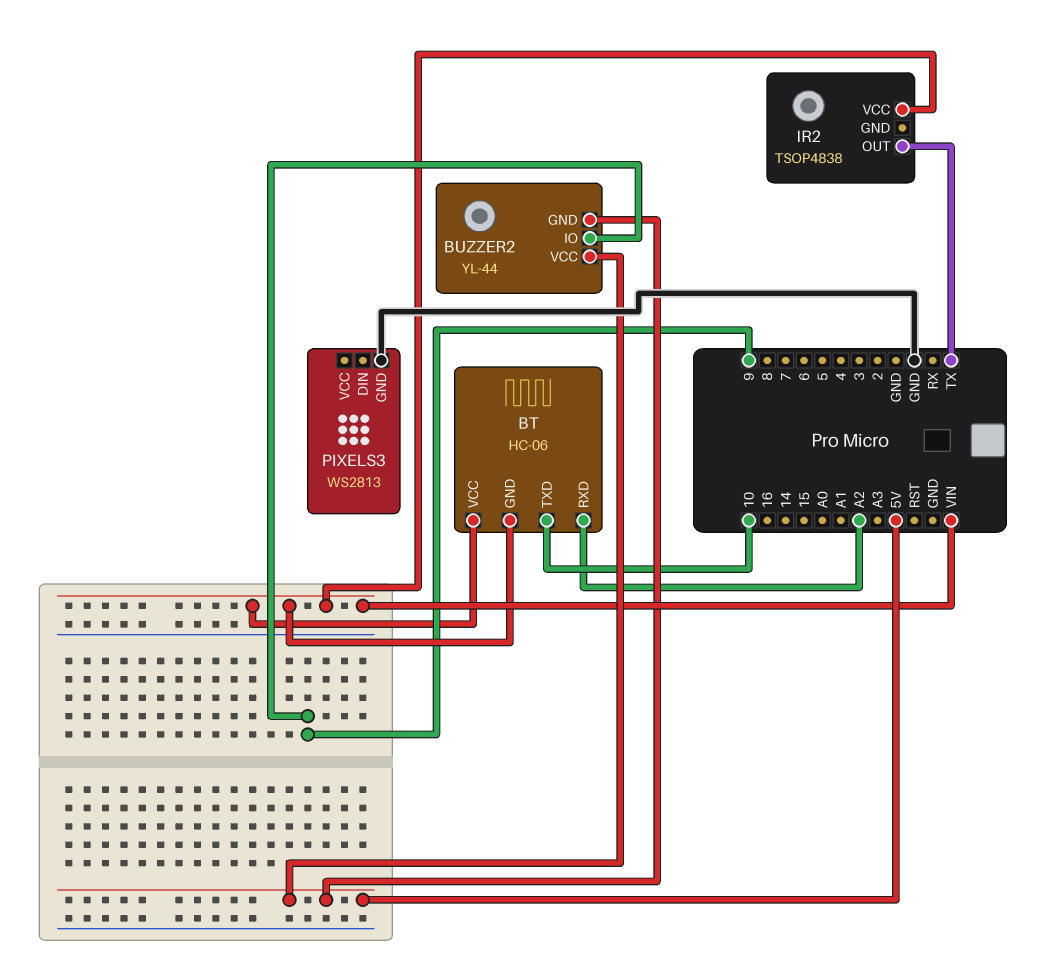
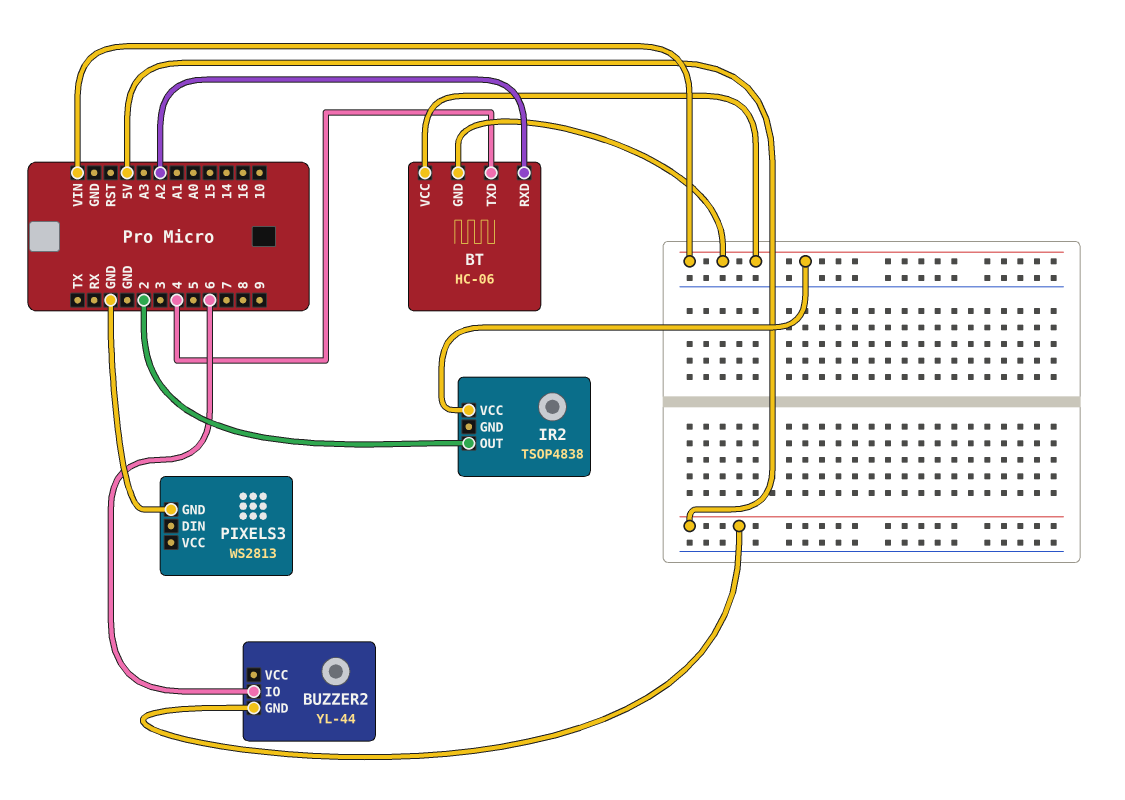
BT pin TXD: 10 -> 4
BUZZER2 pin IO: 9 -> 6
BUZZER2 pin VCC: 5V -> none
IR2 pin OUT: TX -> 2

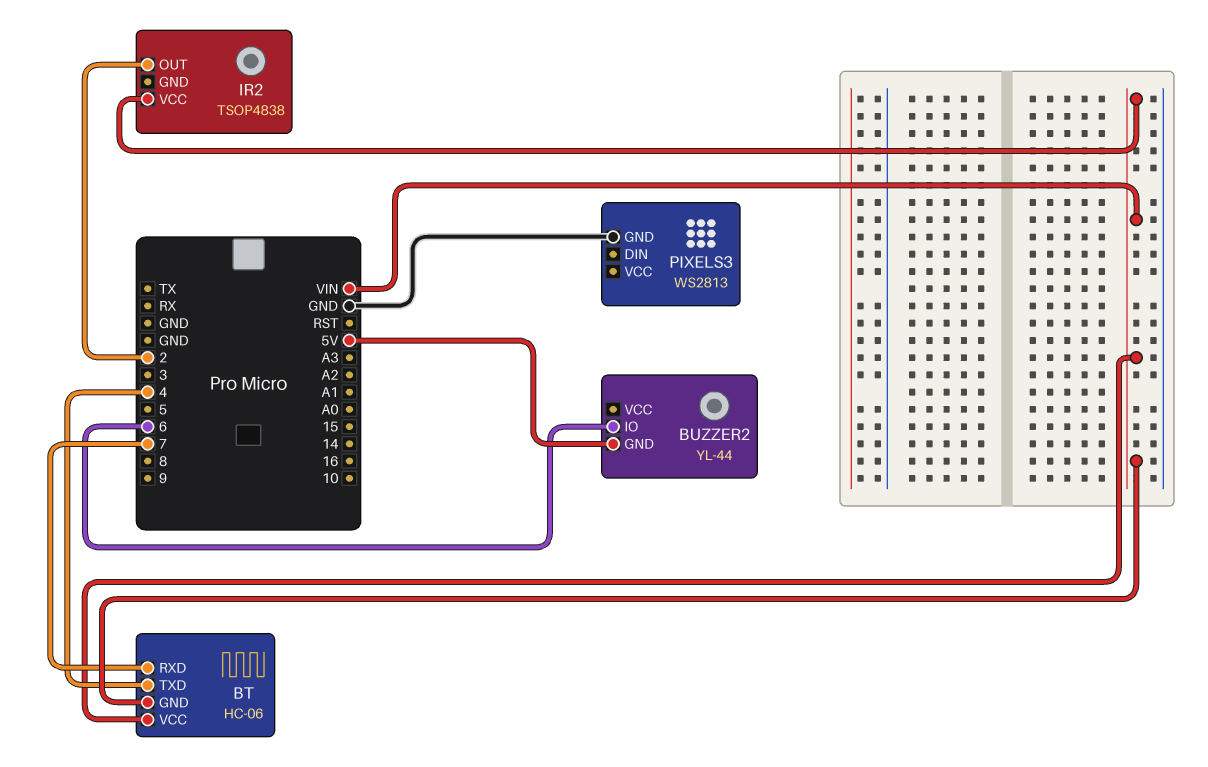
BT pin RXD: A2 -> 7

